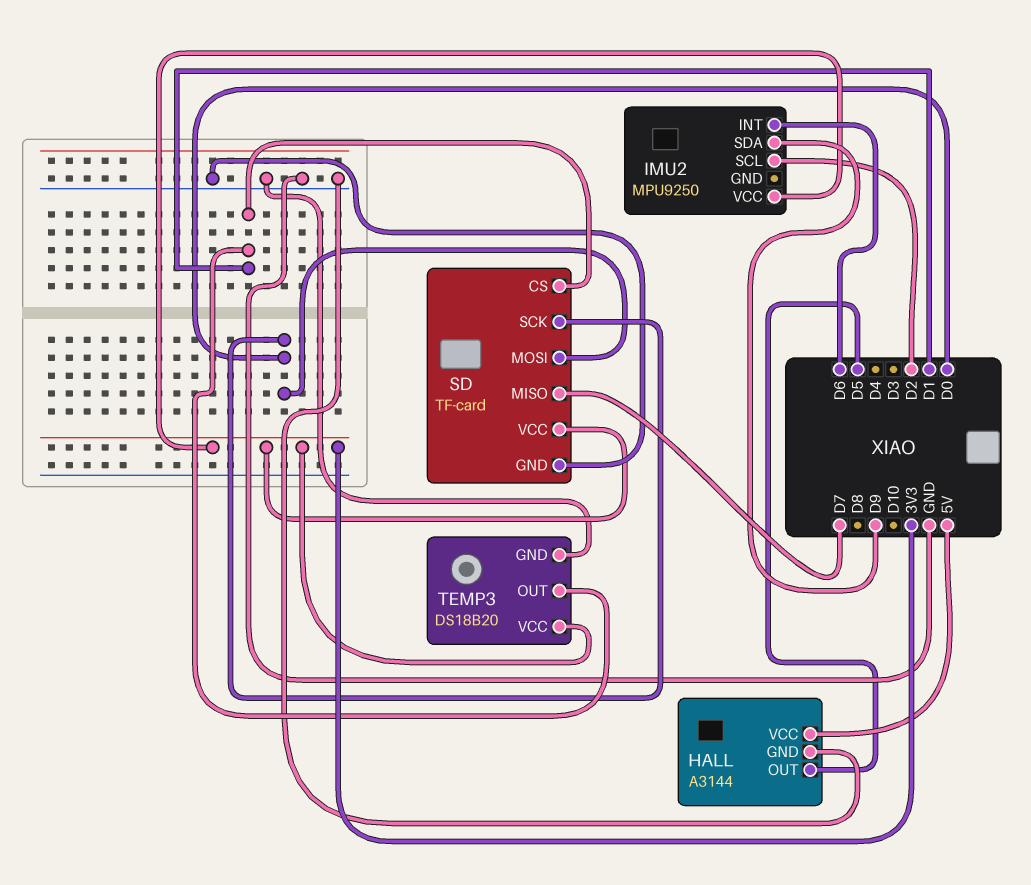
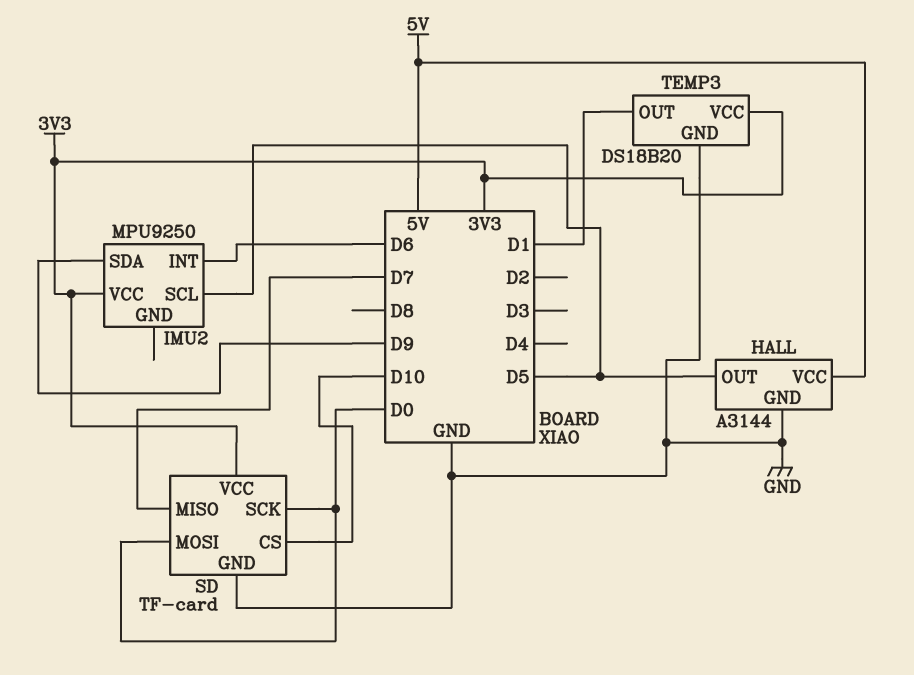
IMU2 pin SCL: D2 -> D5
SD pin CS: D1 -> D10

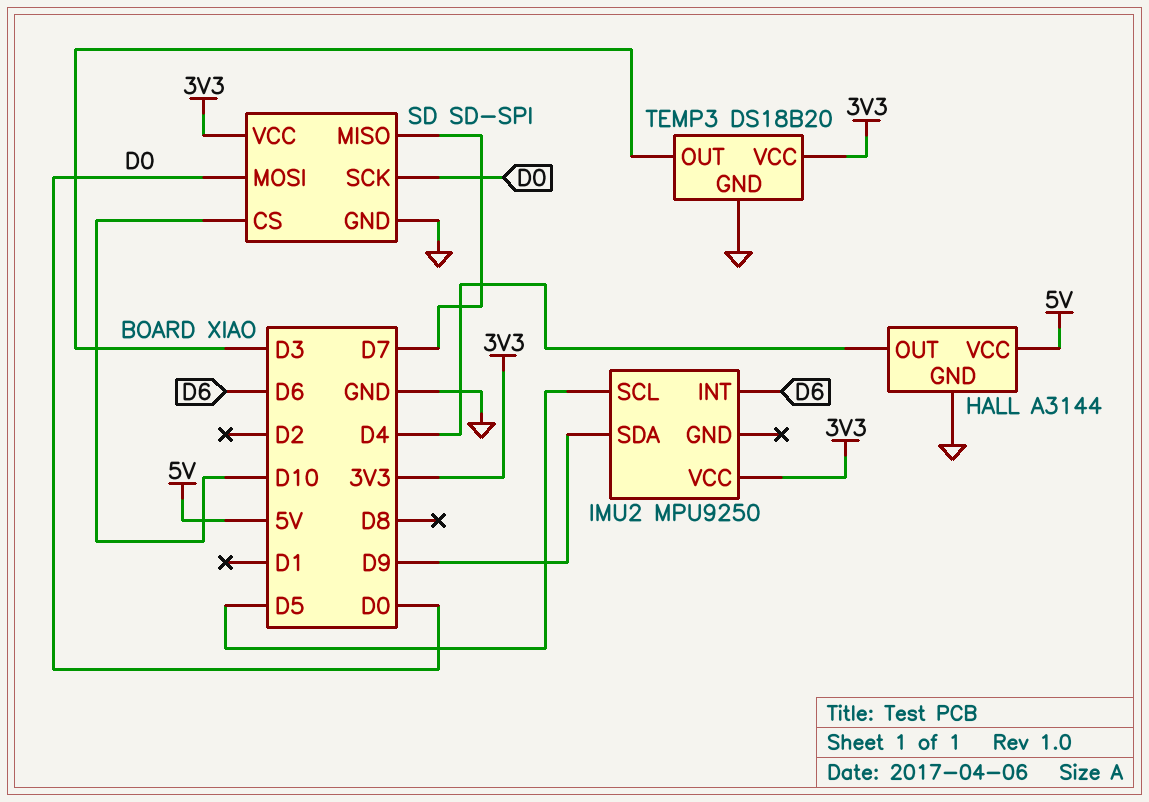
HALL pin OUT: D5 -> D4
SD: TF-card -> SD-SPI
TEMP3 pin OUT: D1 -> D3

